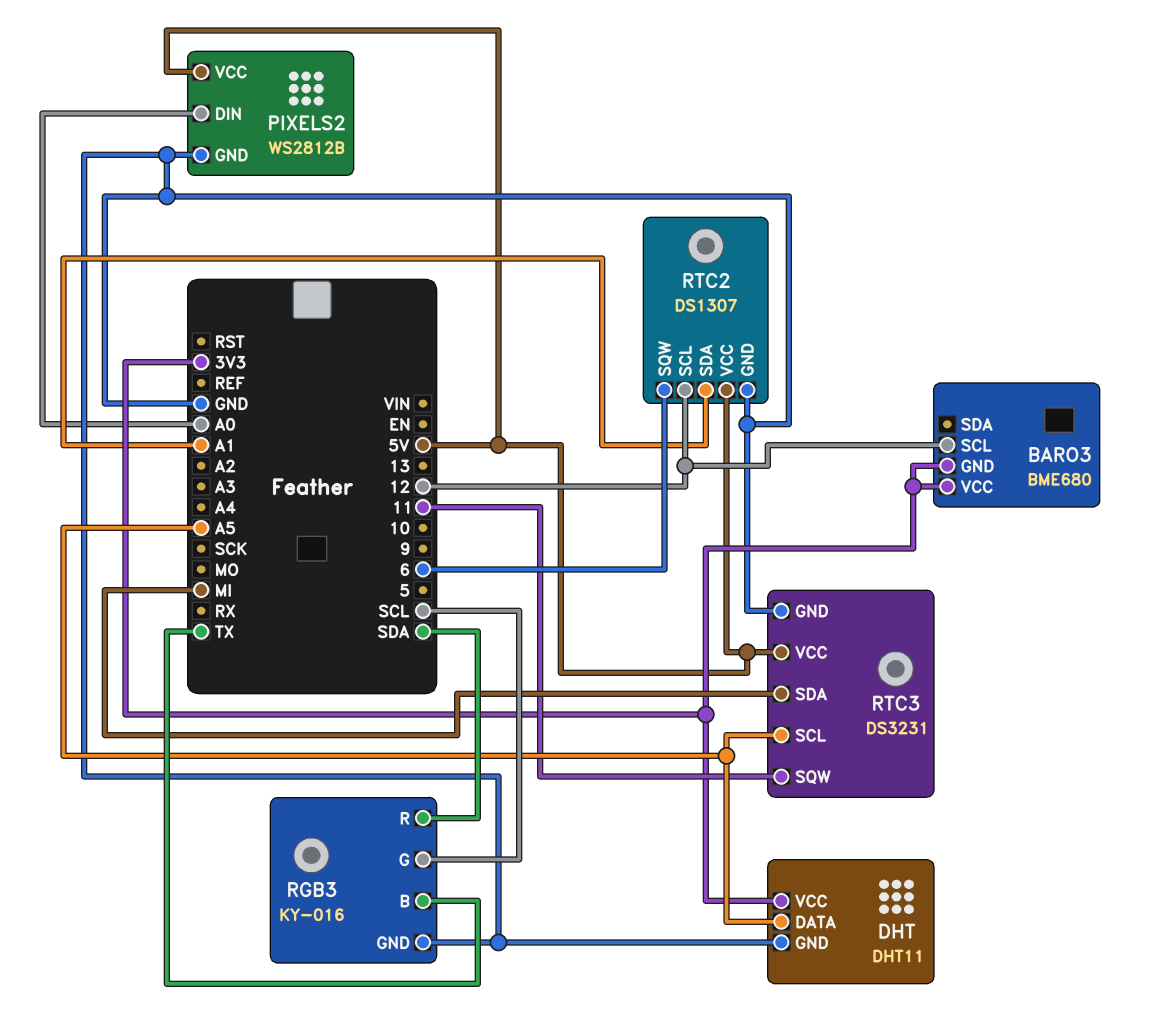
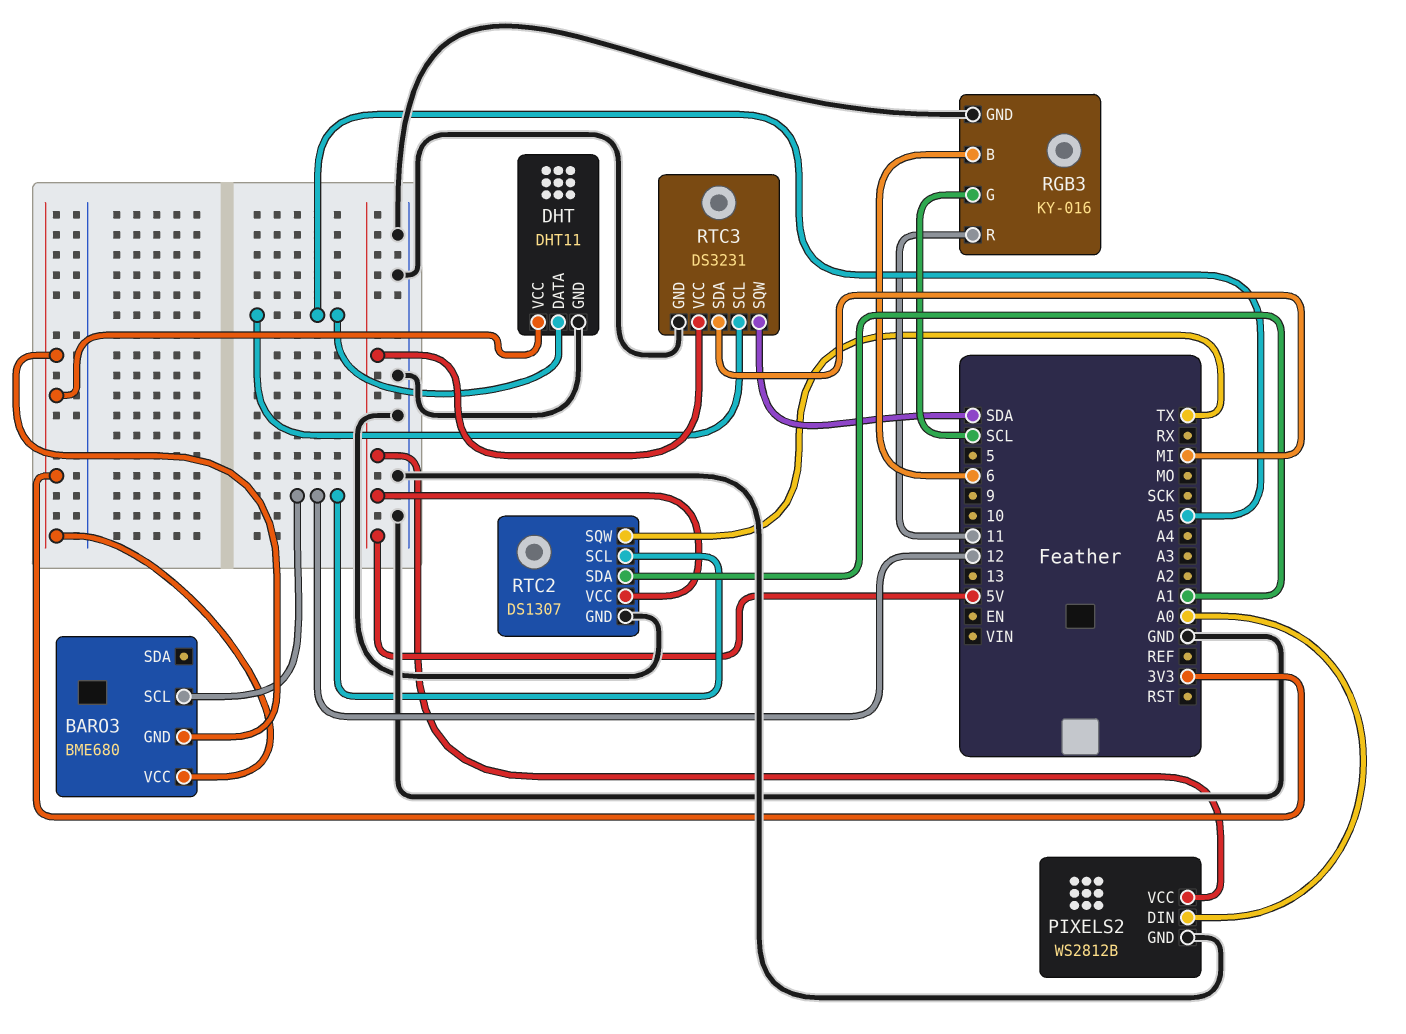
RGB3 pin B: TX -> 6
RGB3 pin R: SDA -> 11
RTC2 pin SQW: 6 -> TX
RTC3 pin SQW: 11 -> SDA

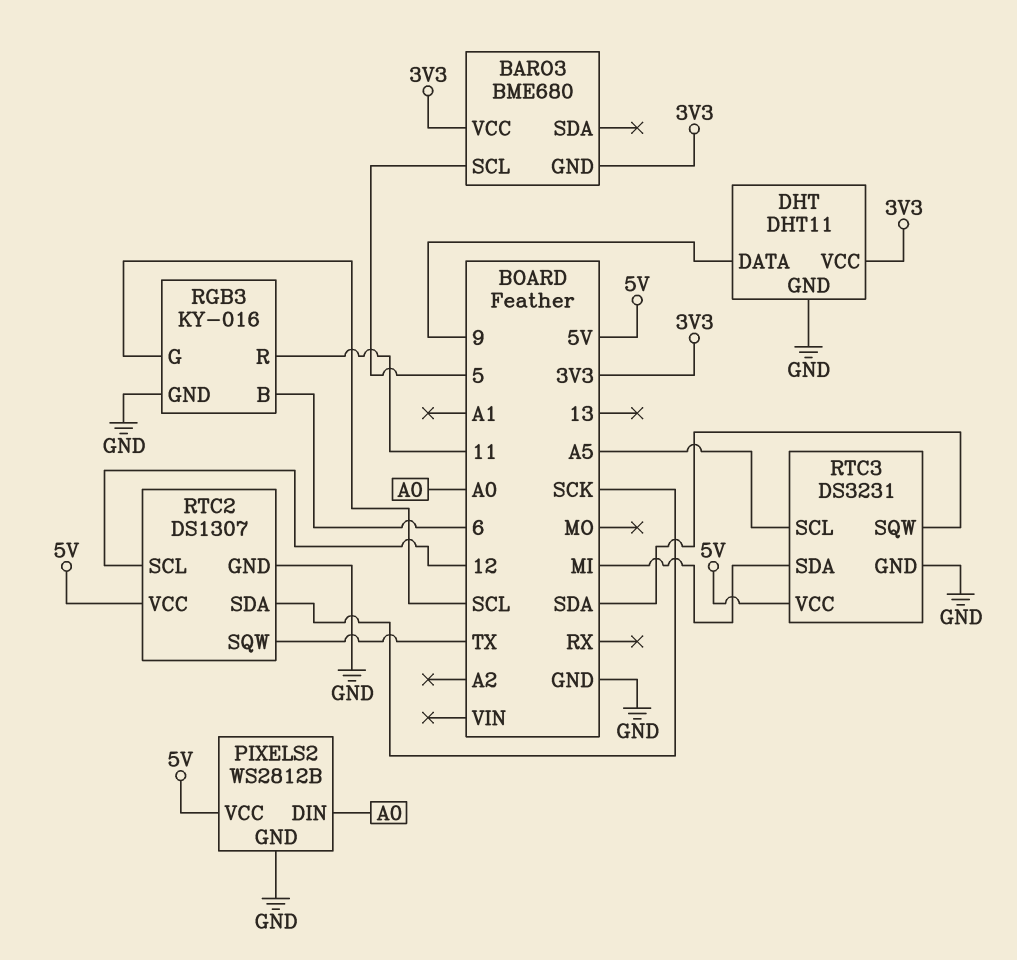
BARO3 pin SCL: 12 -> 5
DHT pin DATA: A5 -> 9
RTC2 pin SDA: A1 -> SCK

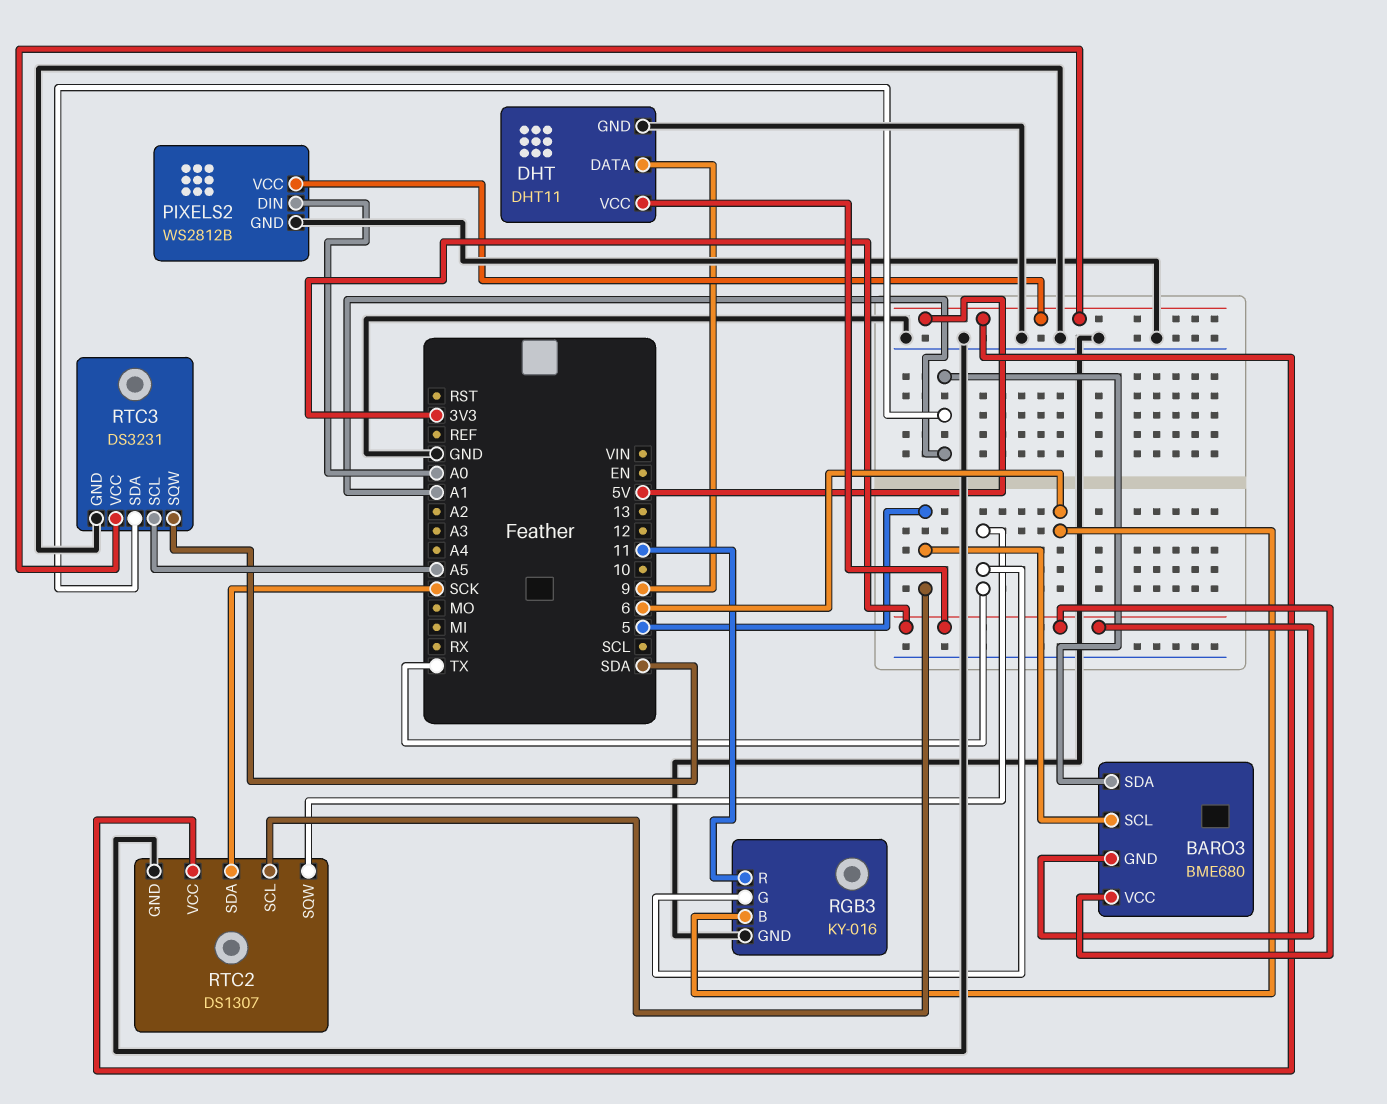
BARO3 pin SDA: none -> A1
RGB3 pin G: SCL -> TX
RTC2 pin SCL: 12 -> 5
RTC3 pin SDA: MI -> A1

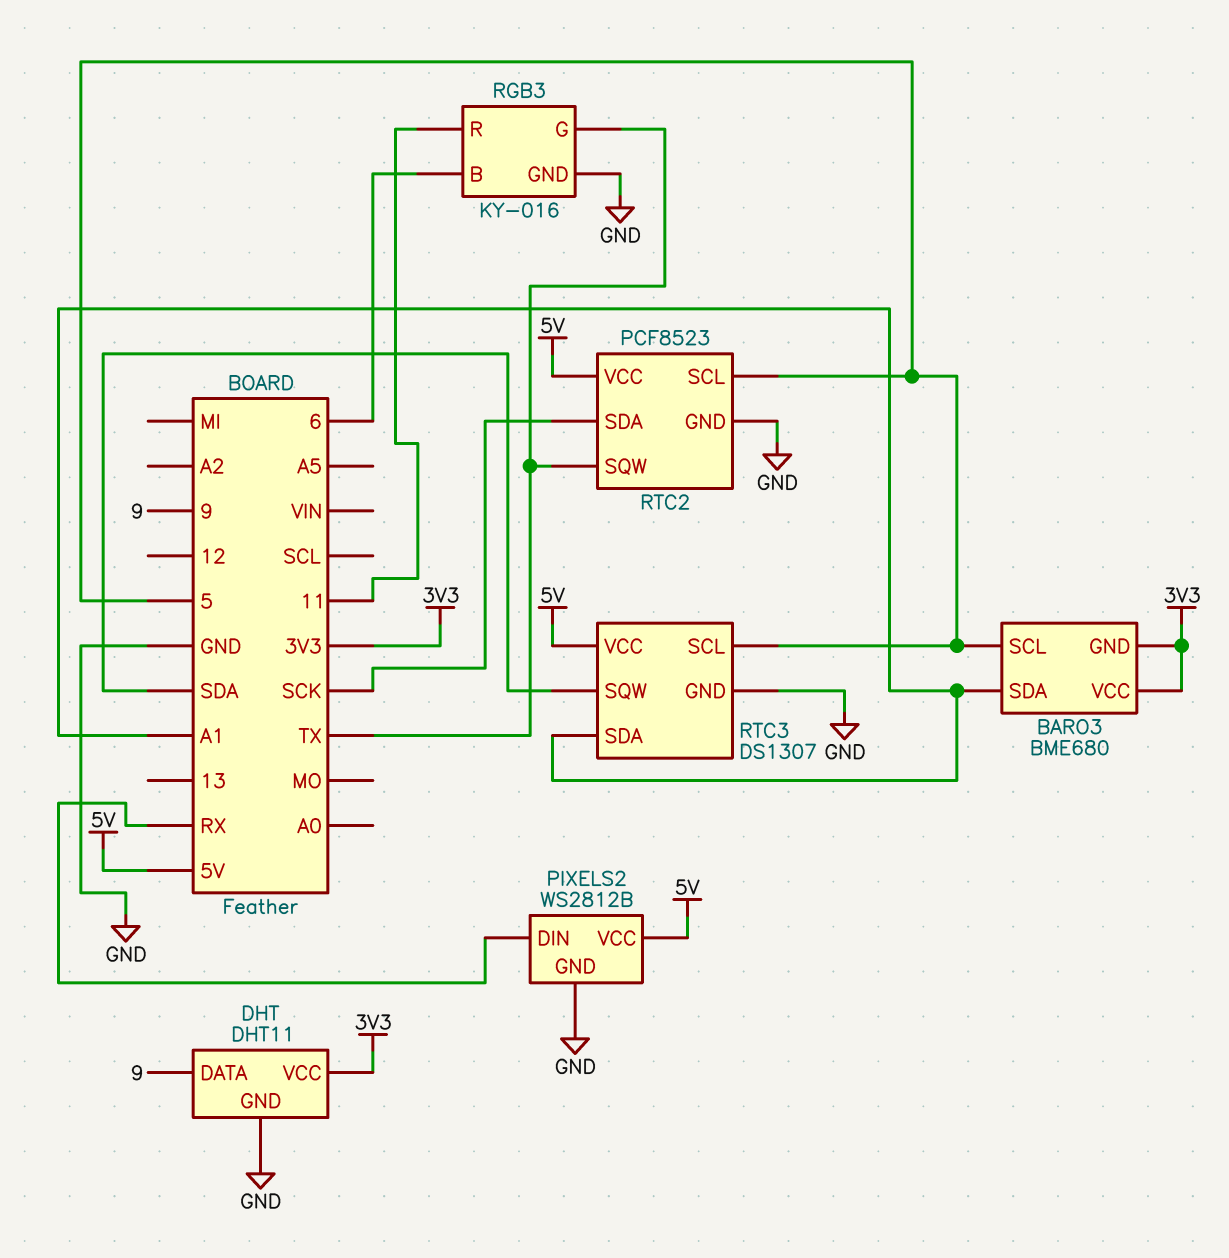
PIXELS2 pin DIN: A0 -> RX
RTC2: DS1307 -> PCF8523
RTC3: DS3231 -> DS1307
RTC3 pin SCL: A5 -> 5

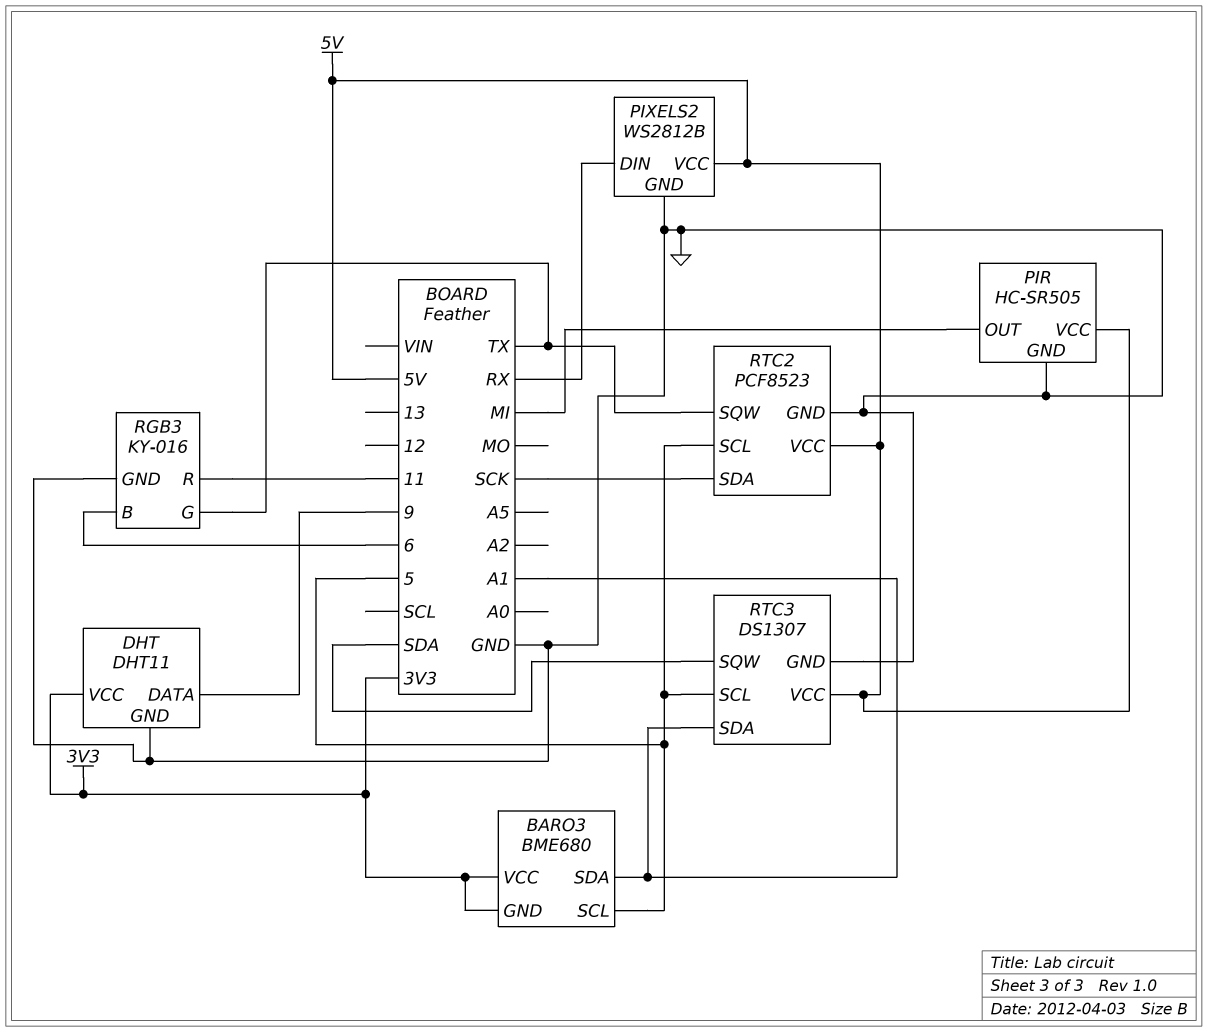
PIR: none -> HC-SR505
PIR pin GND: none -> GND
PIR pin OUT: none -> MI
PIR pin VCC: none -> 5V

